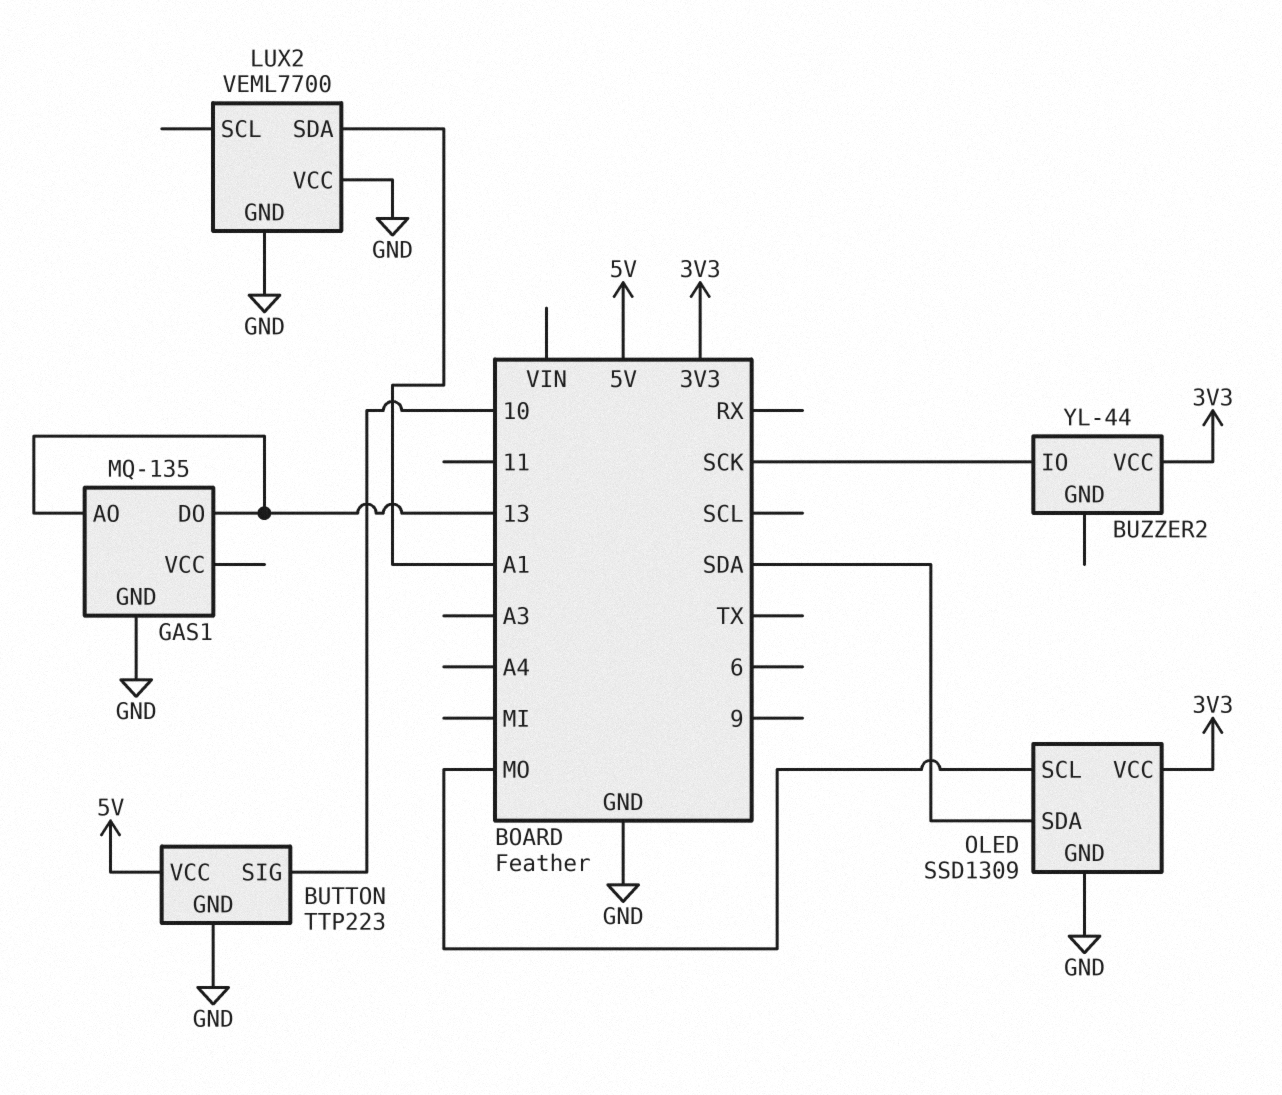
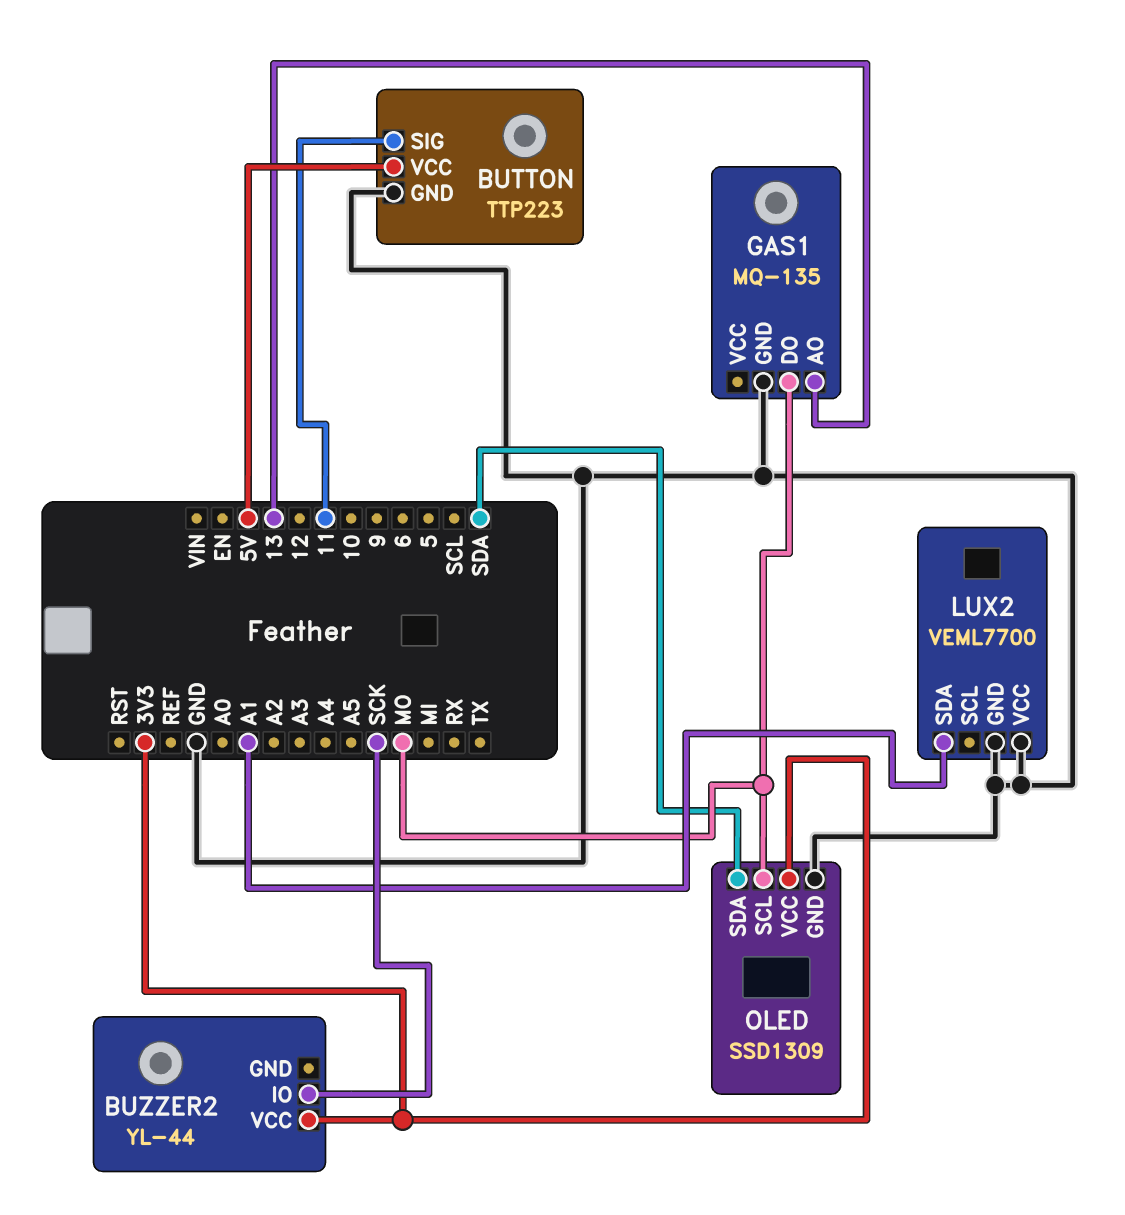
BUTTON pin SIG: 10 -> 11
GAS1 pin DO: 13 -> MO

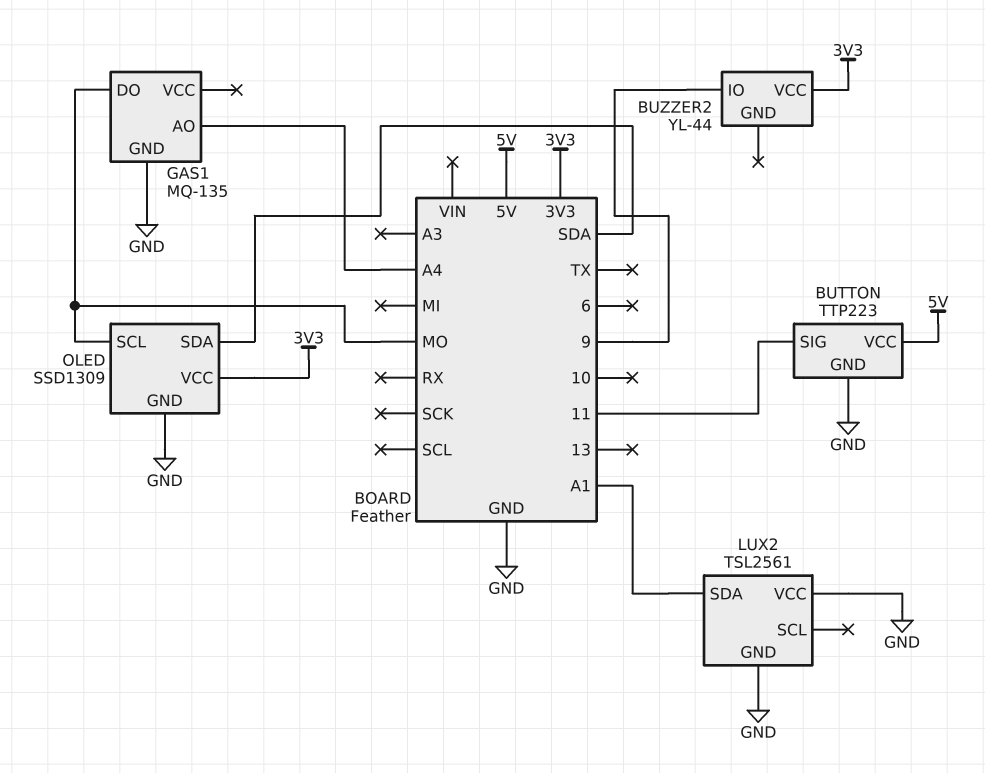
BUZZER2 pin IO: SCK -> 9
GAS1 pin AO: 13 -> A4
LUX2: VEML7700 -> TSL2561

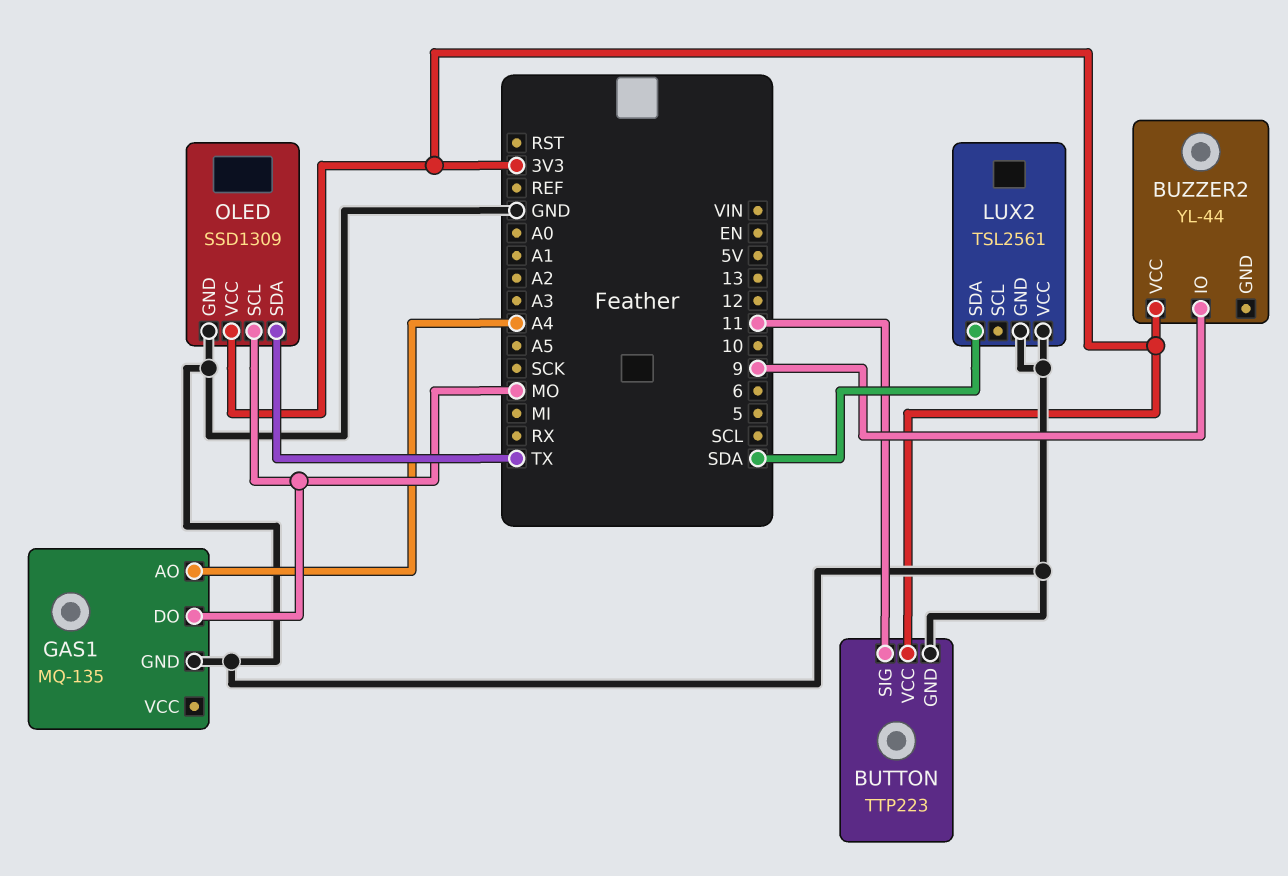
BUTTON pin VCC: 5V -> 3V3
LUX2 pin SDA: A1 -> SDA
OLED pin SDA: SDA -> TX

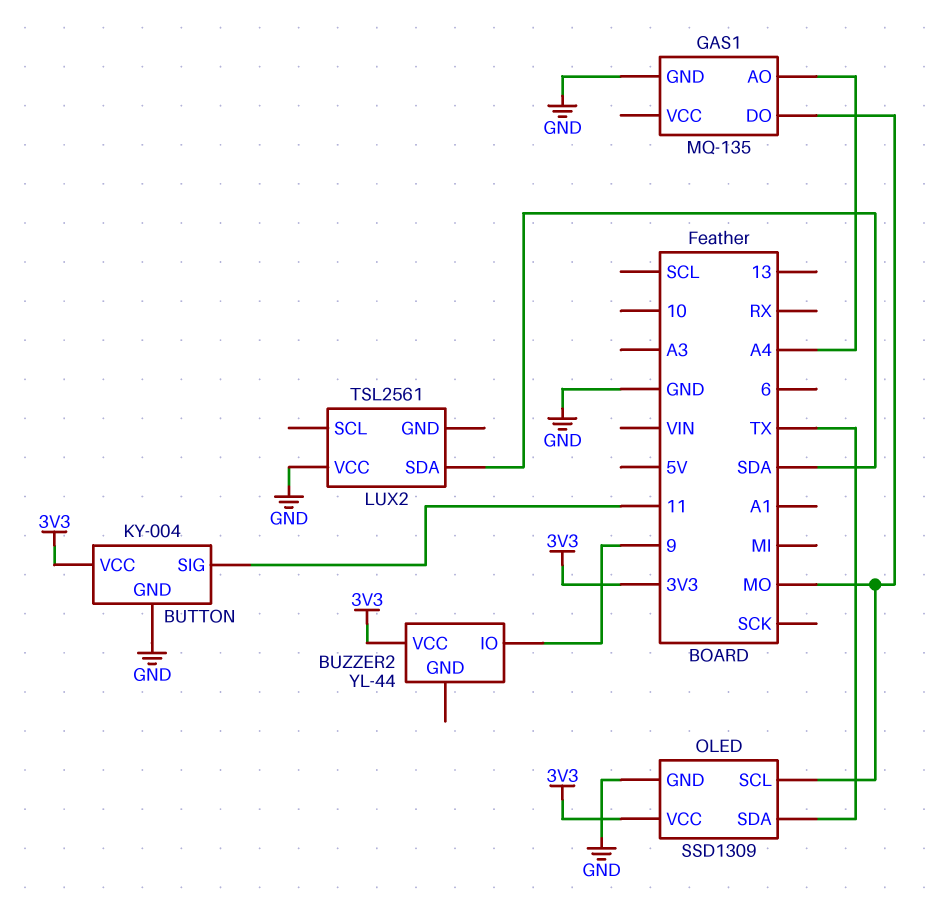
BUTTON: TTP223 -> KY-004
LUX2 pin GND: GND -> none

